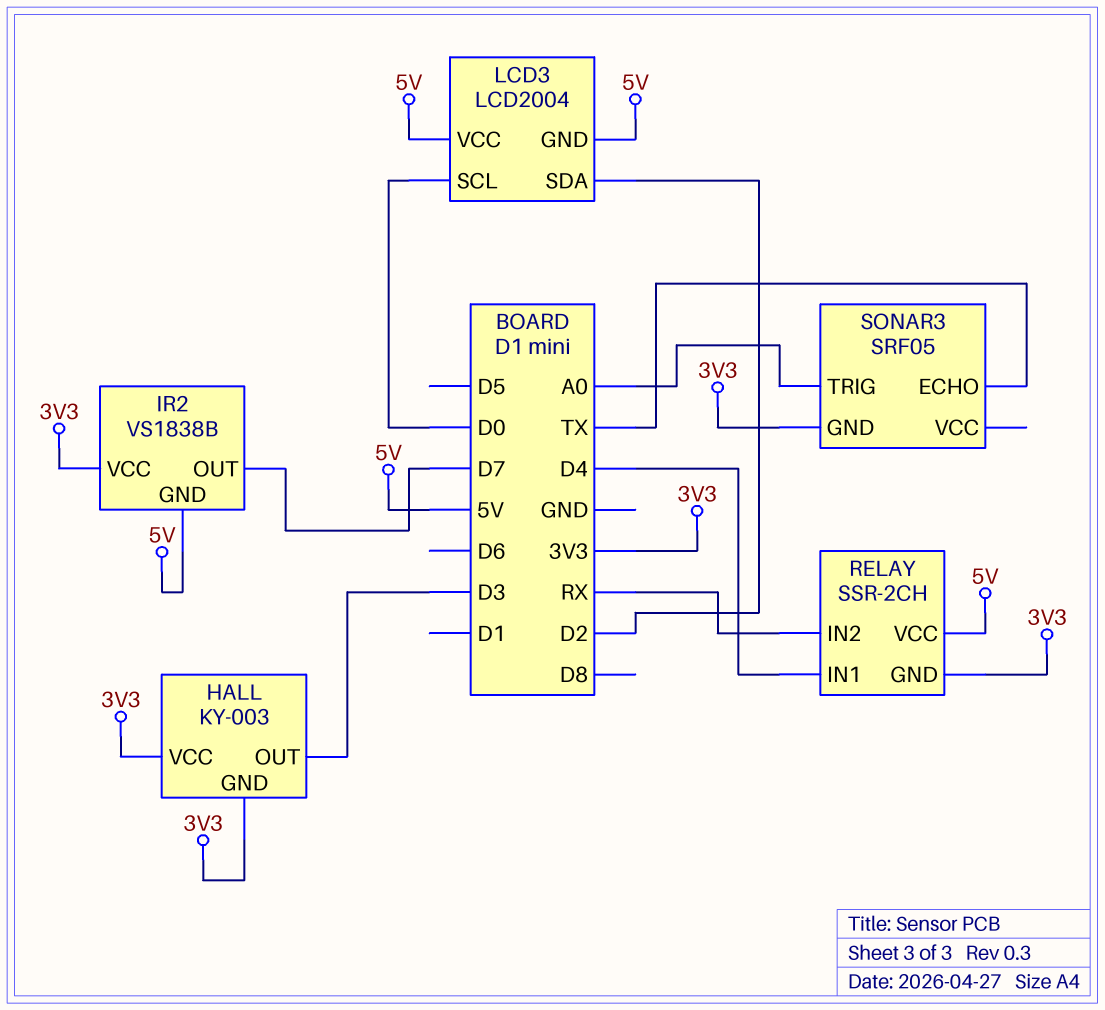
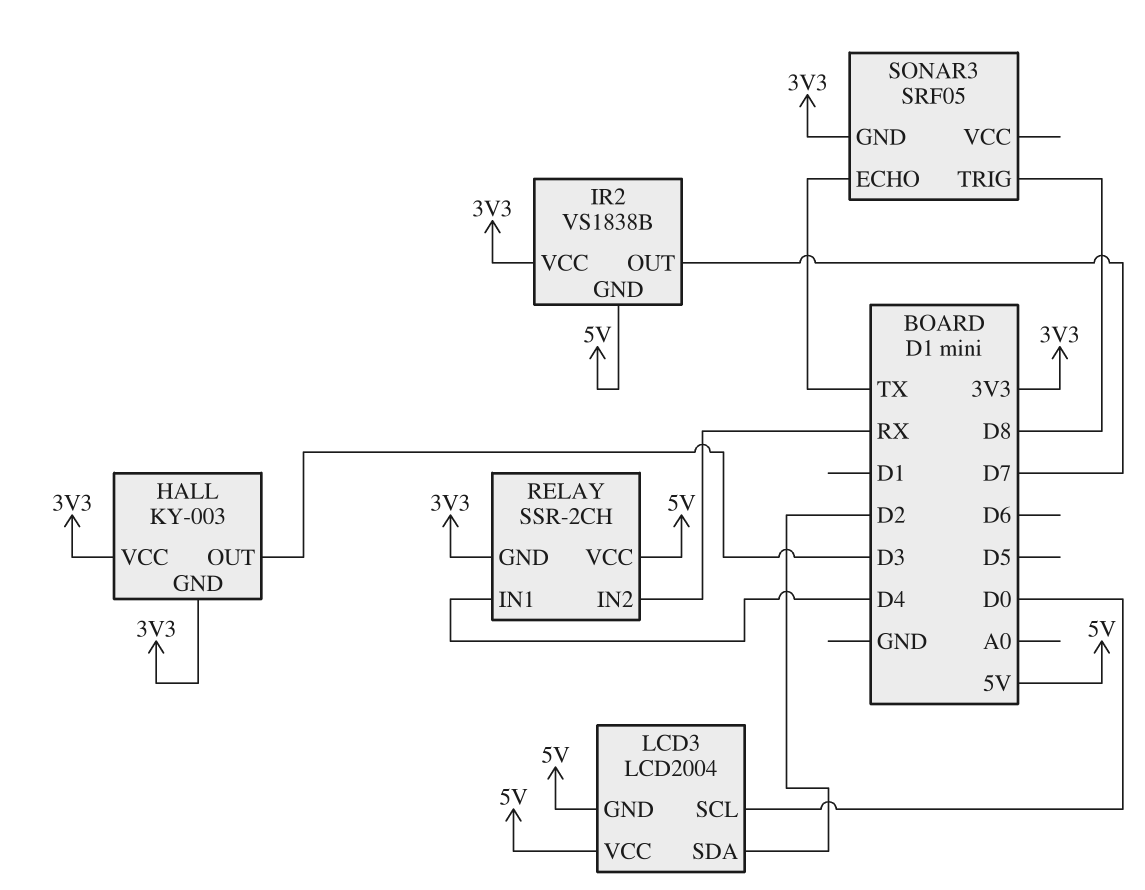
SONAR3 pin TRIG: A0 -> D8

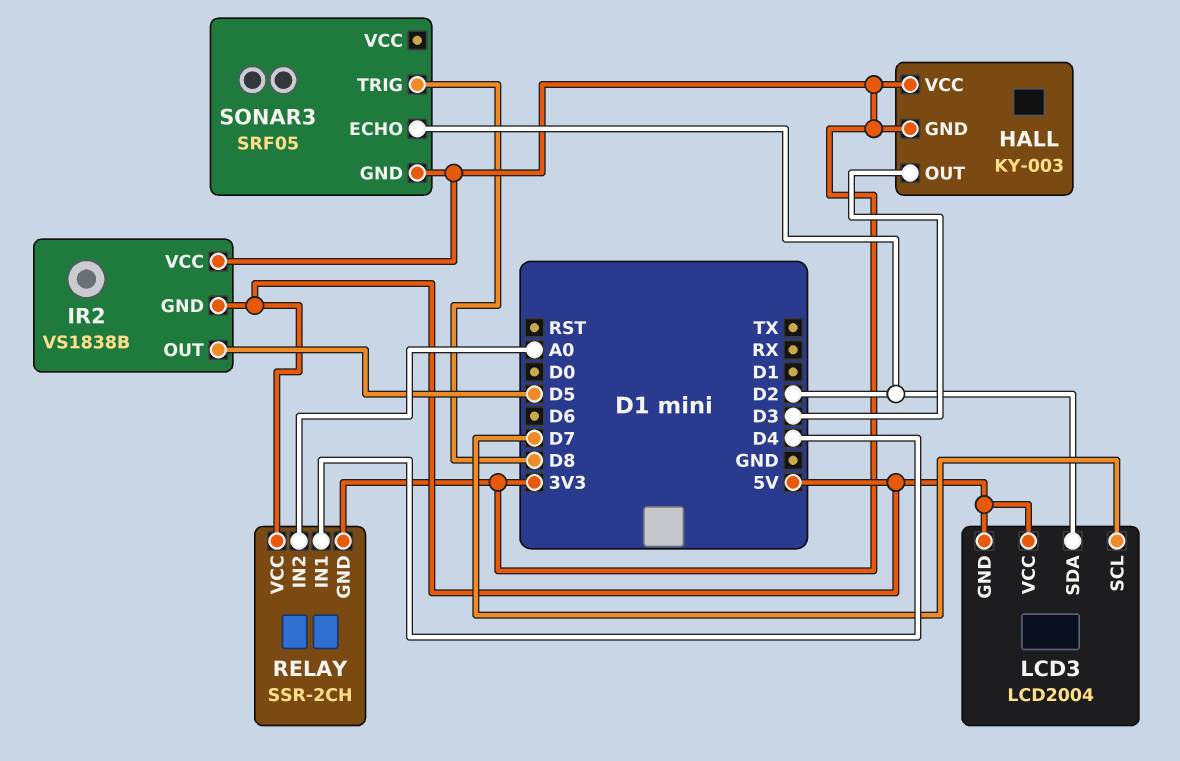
IR2 pin OUT: D7 -> D5
LCD3 pin SCL: D0 -> D7
RELAY pin IN2: RX -> A0
SONAR3 pin ECHO: TX -> D2

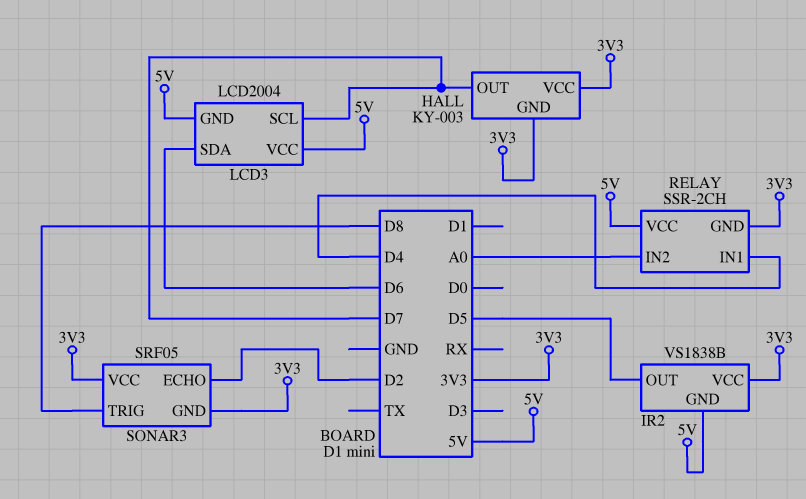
HALL pin OUT: D3 -> D7
LCD3 pin SDA: D2 -> D6
SONAR3 pin VCC: none -> 3V3

